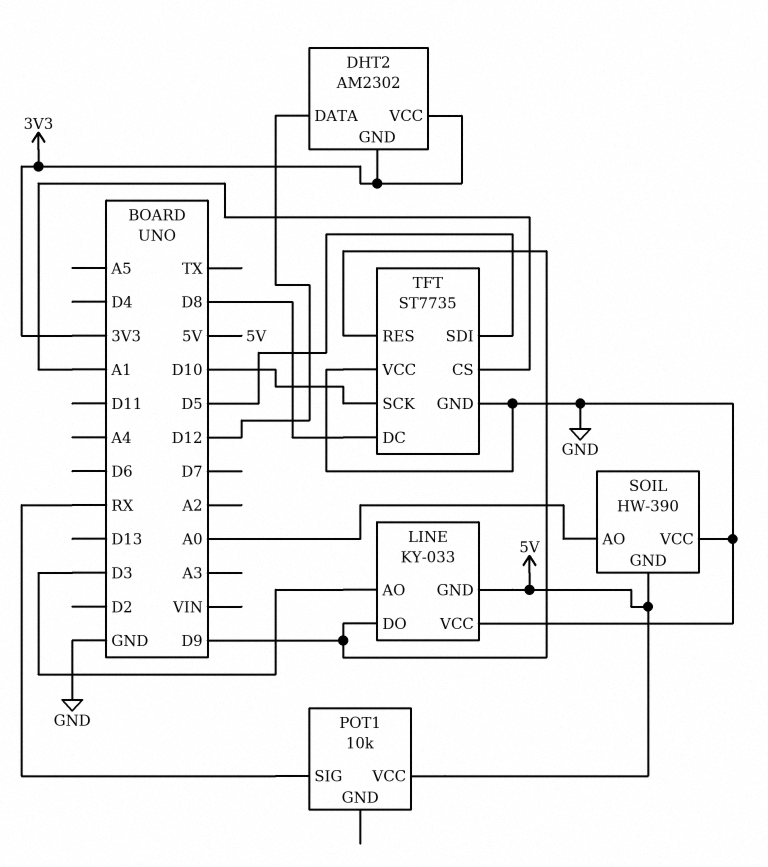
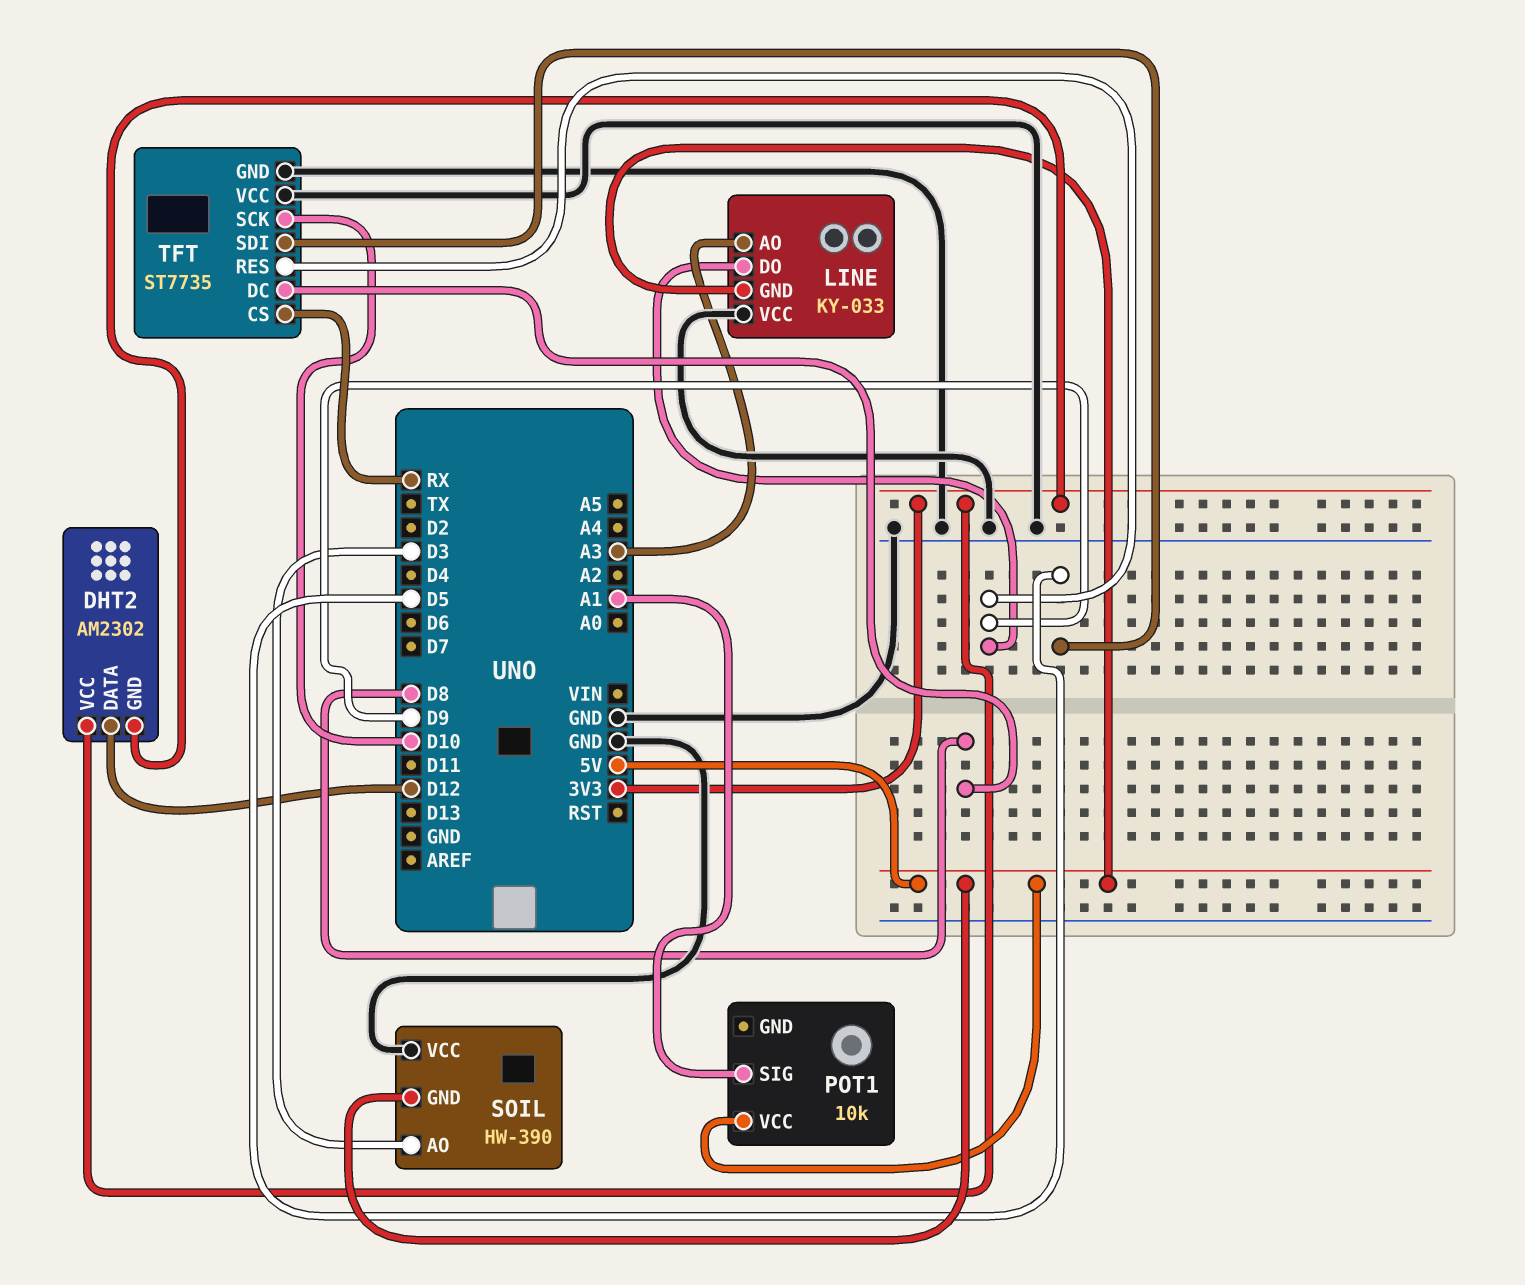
LINE pin AO: D3 -> A3
POT1 pin SIG: RX -> A1
SOIL pin AO: A0 -> D3
TFT pin CS: A1 -> RX

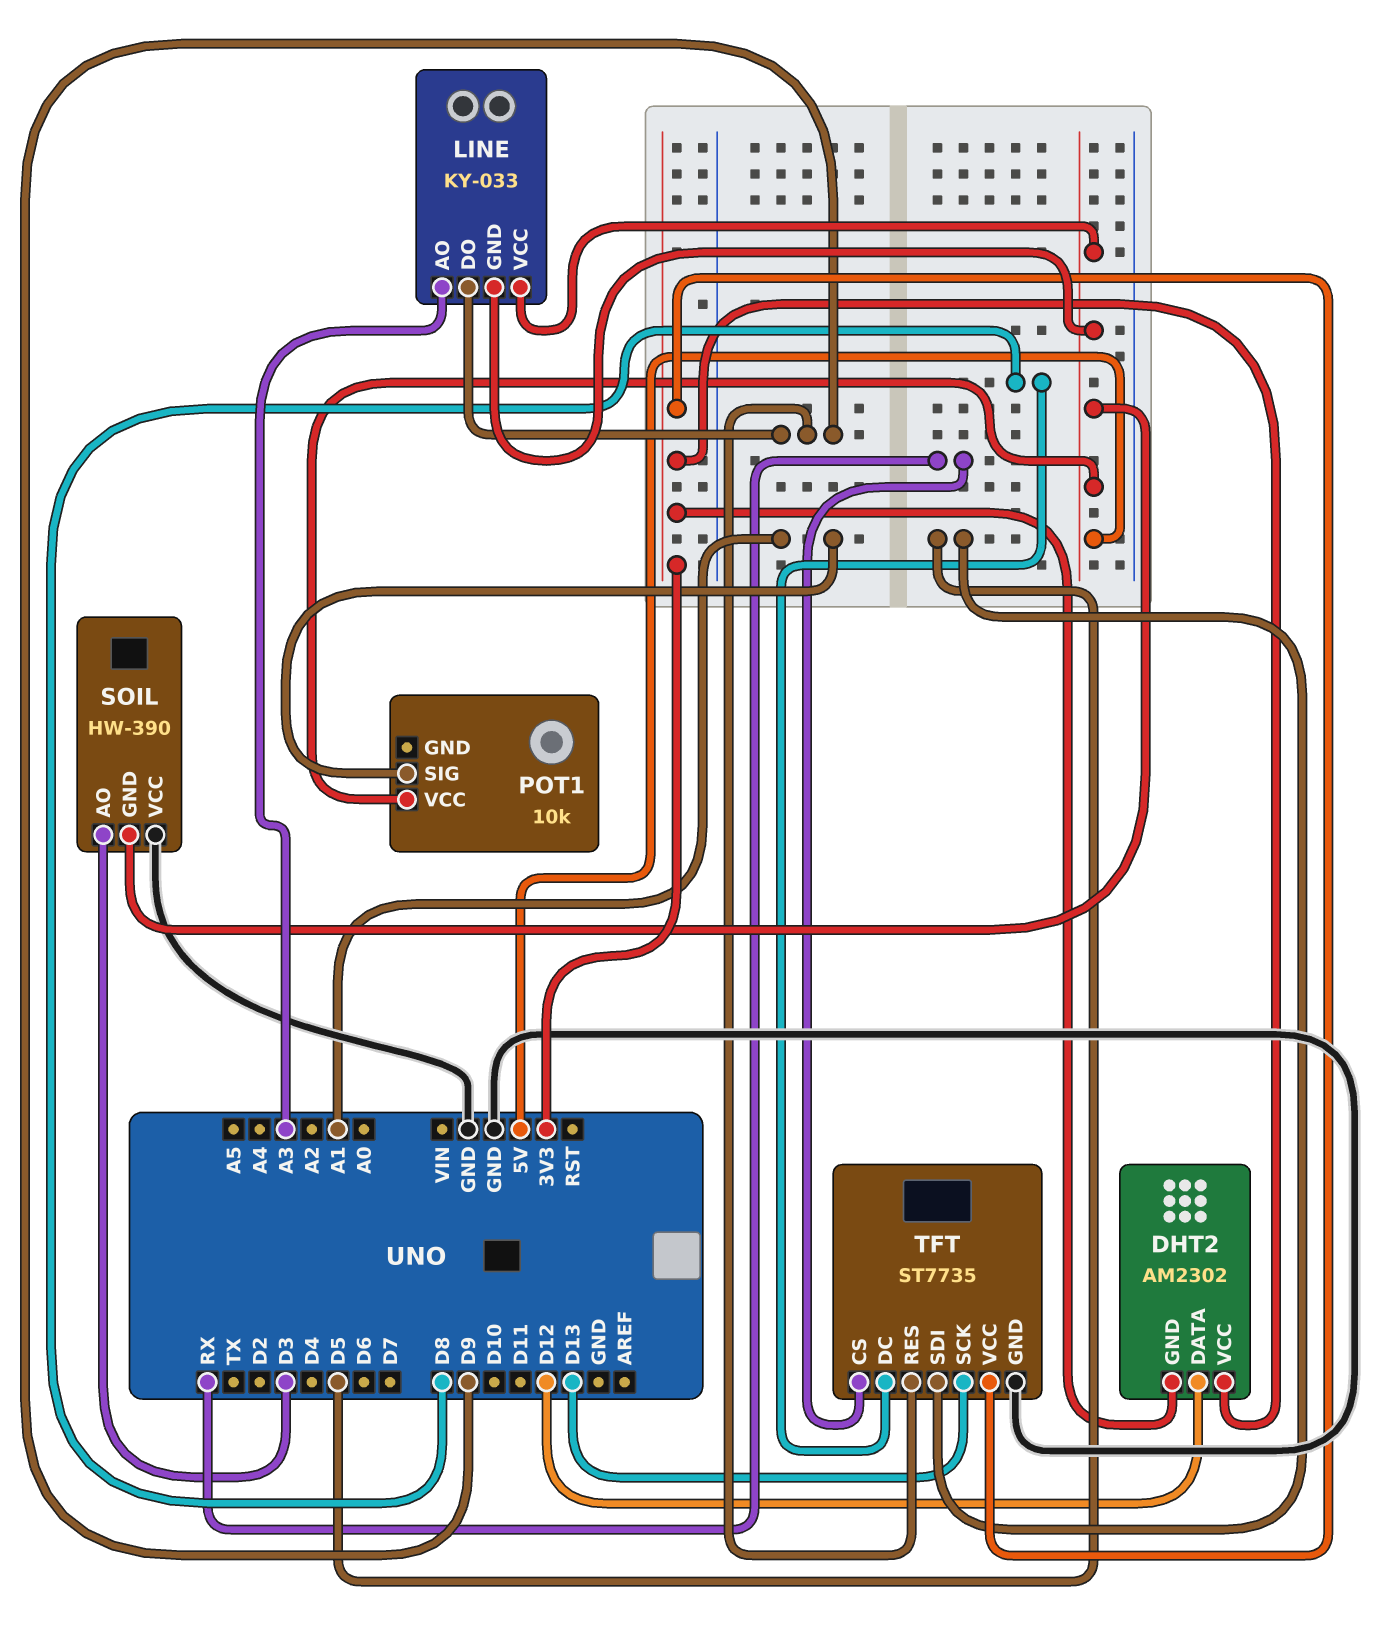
LINE pin VCC: GND -> 5V
TFT pin SCK: D10 -> D13
TFT pin VCC: GND -> 3V3

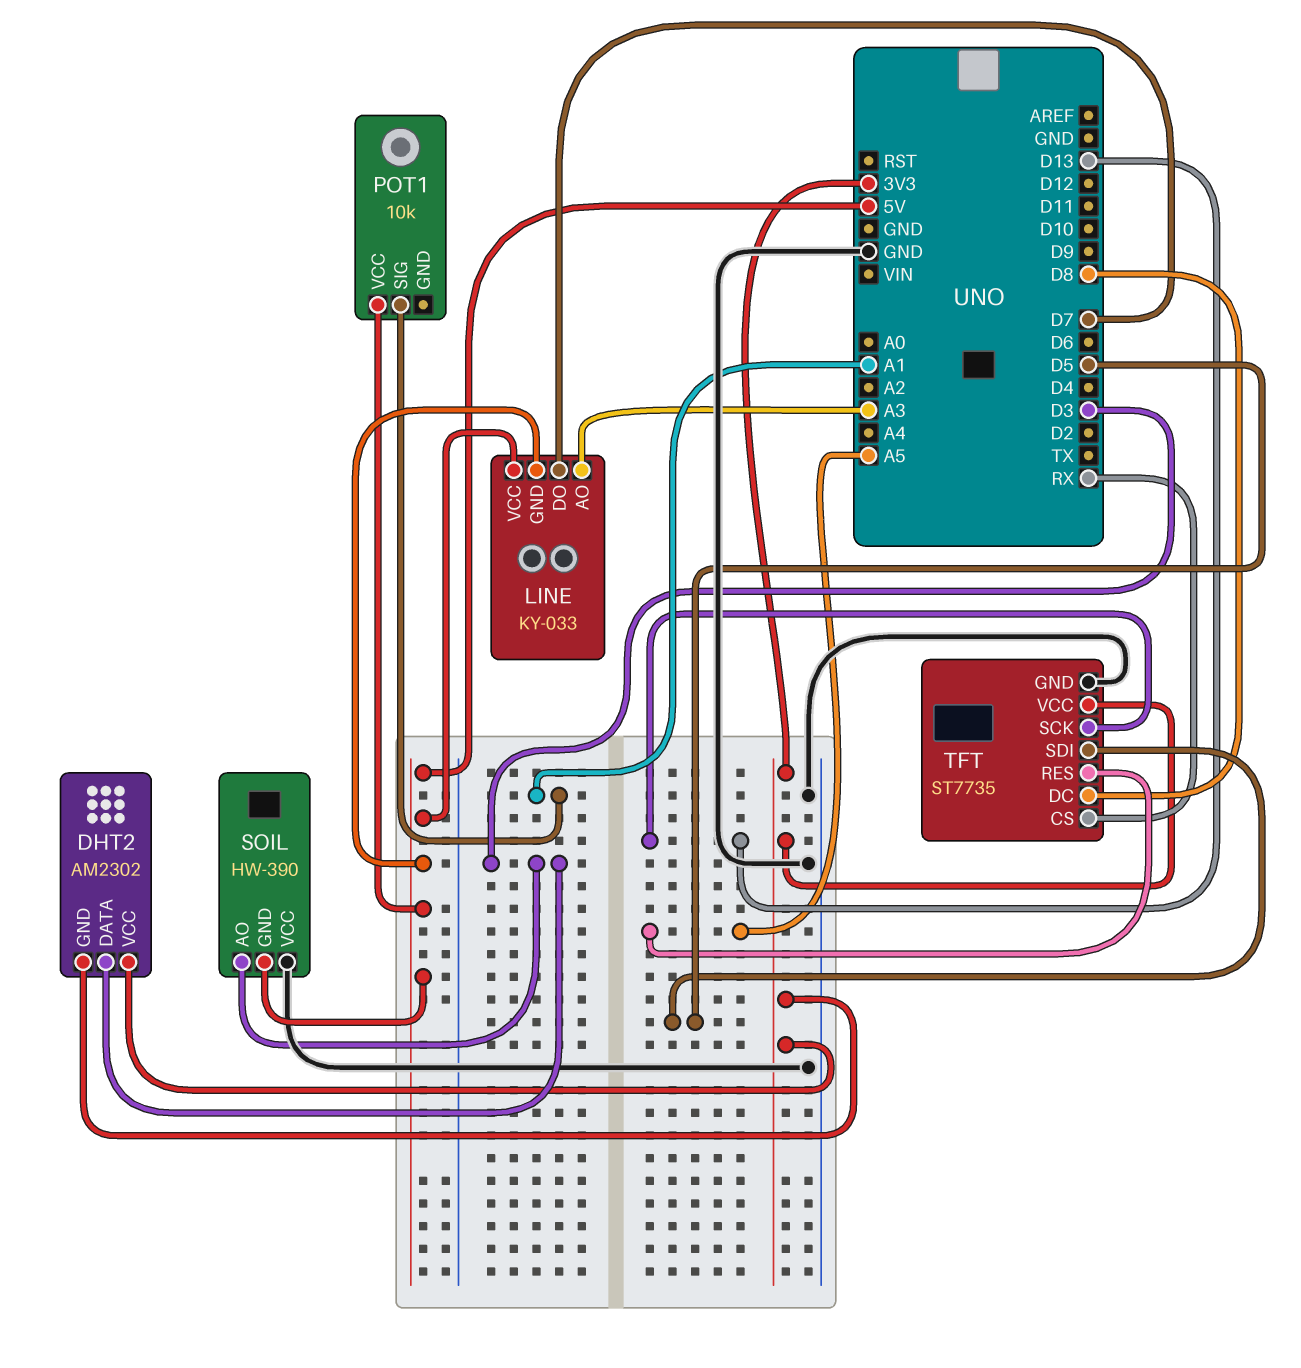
DHT2 pin DATA: D12 -> D3
LINE pin DO: D9 -> D7
TFT pin RES: D9 -> A5

